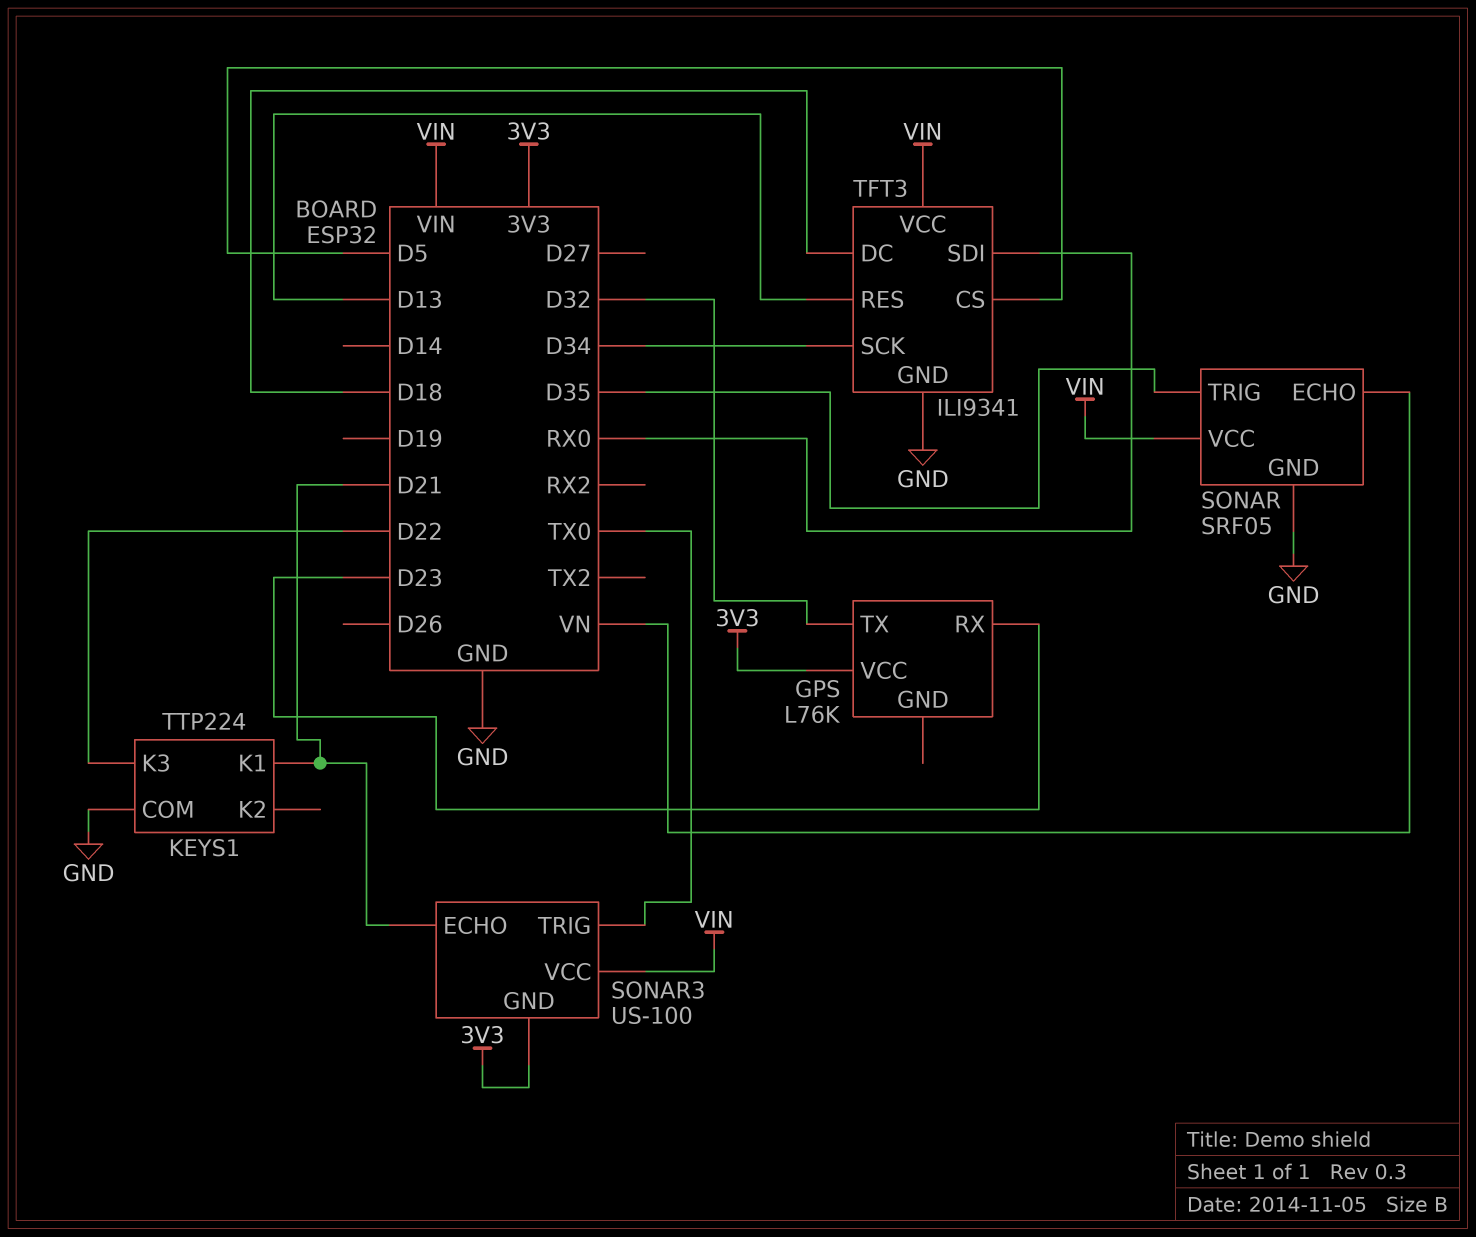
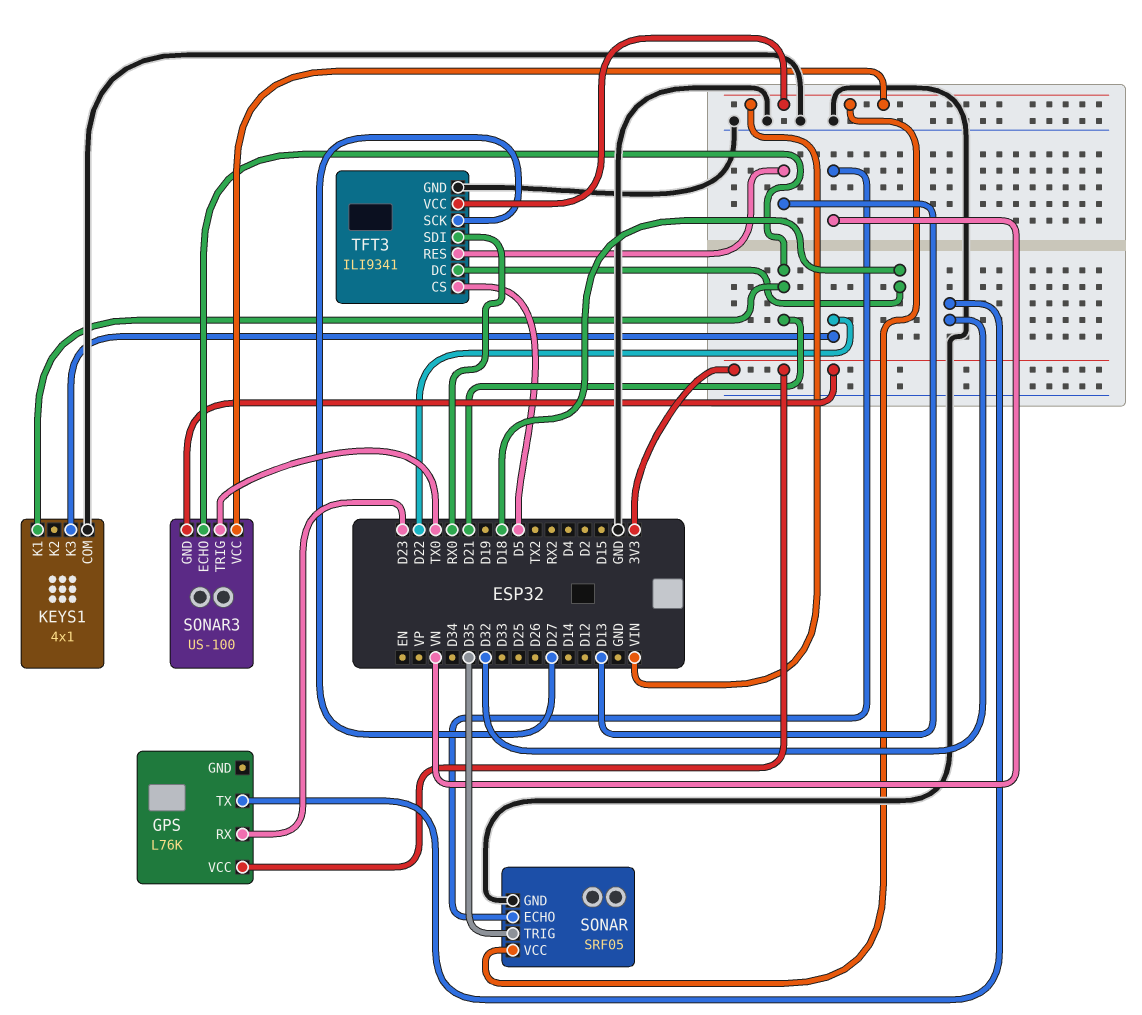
KEYS1: TTP224 -> 4x1
TFT3 pin SCK: D34 -> D27

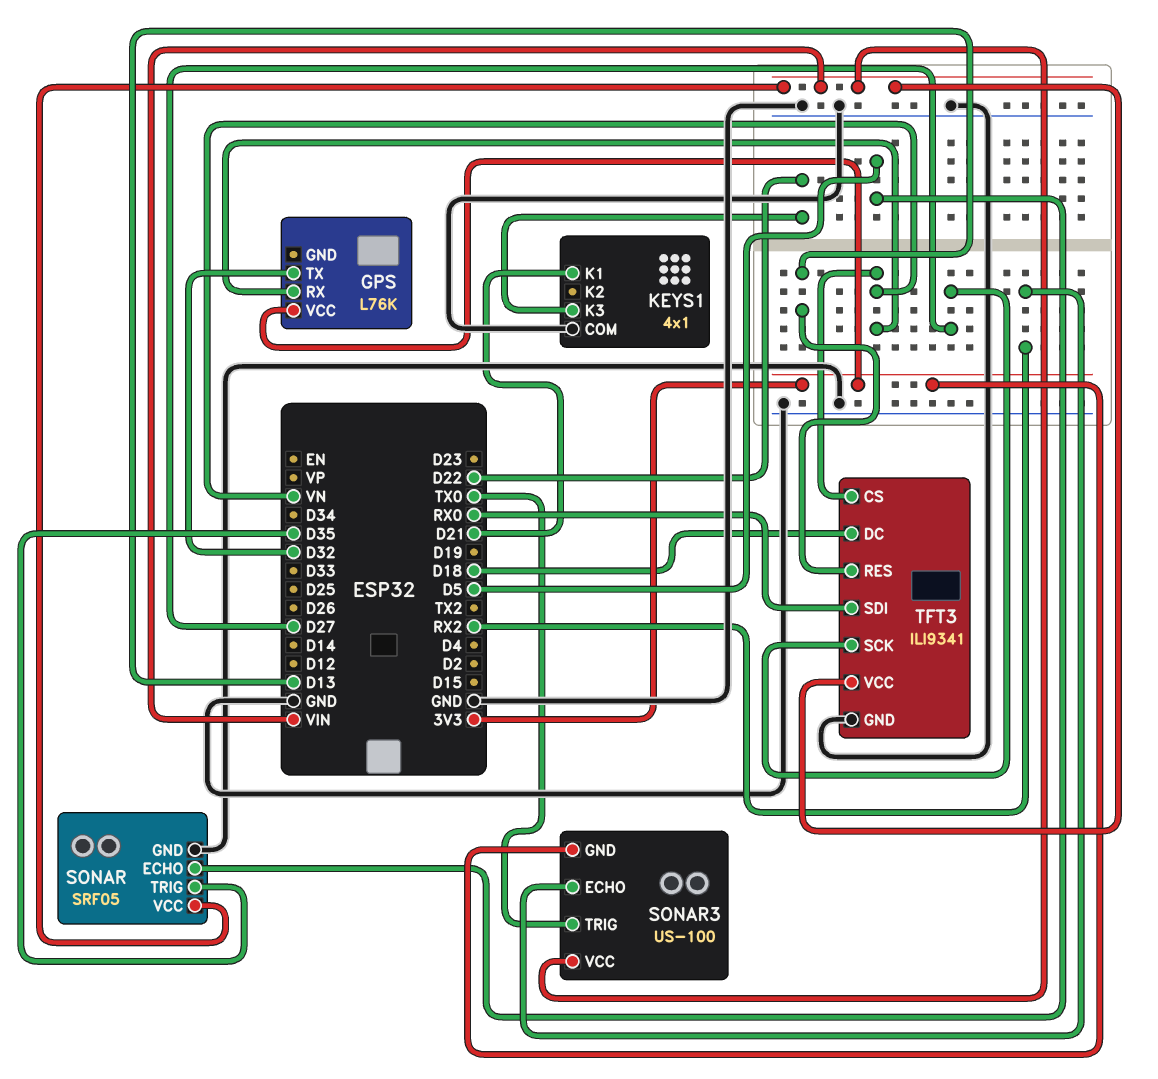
GPS pin RX: D23 -> VN
SONAR pin ECHO: VN -> D5
SONAR3 pin ECHO: D21 -> RX2
TFT3 pin CS: D5 -> VN

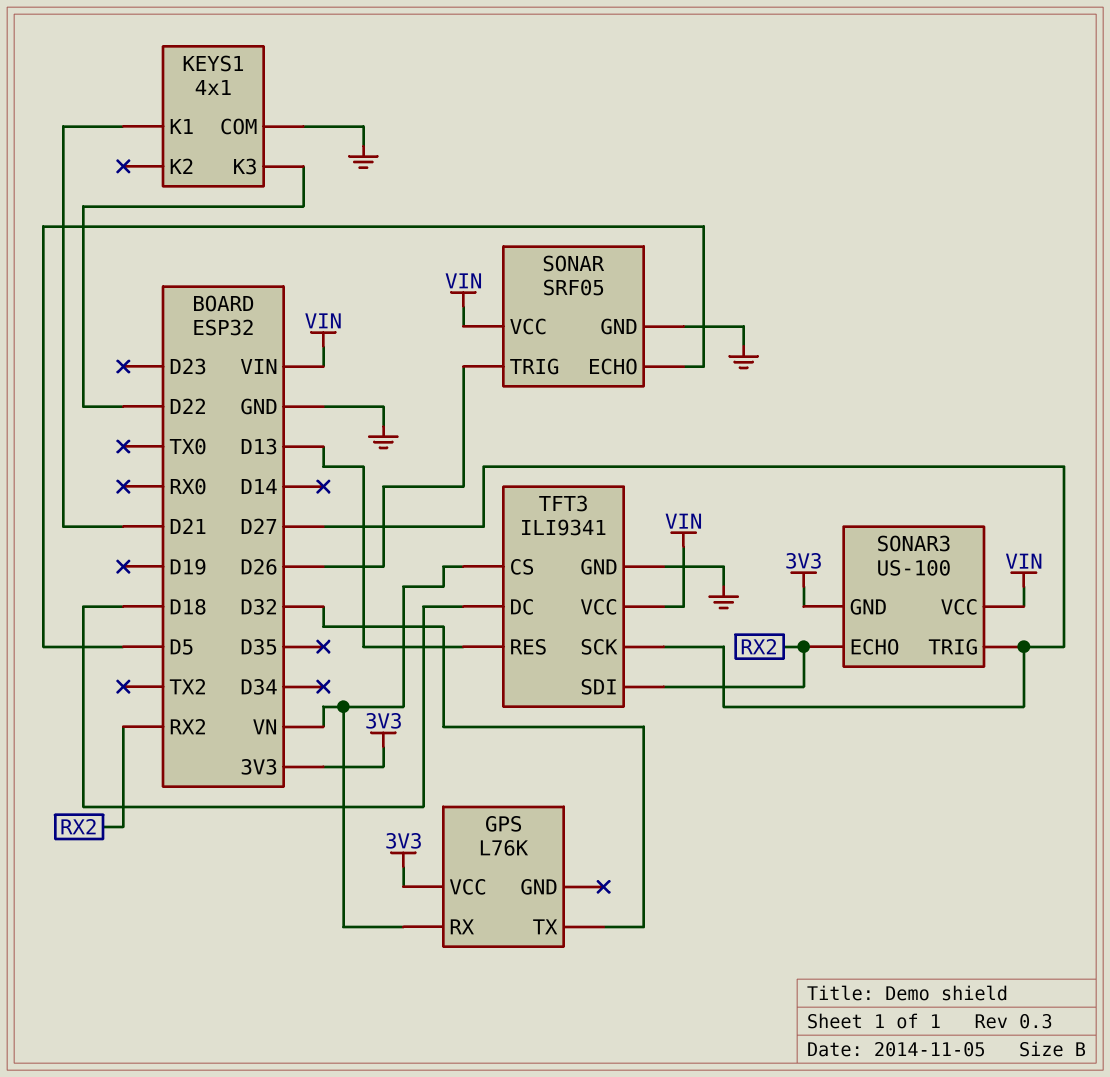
SONAR pin TRIG: D35 -> D26
SONAR3 pin TRIG: TX0 -> D27
TFT3 pin SDI: RX0 -> RX2

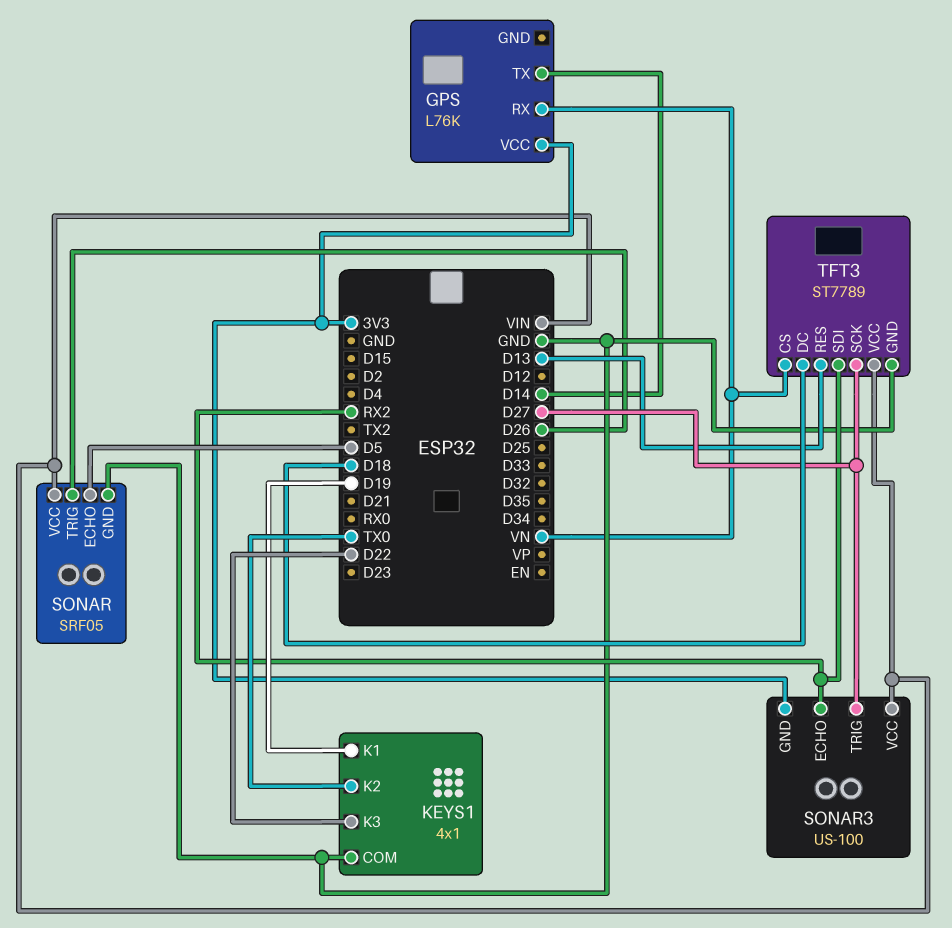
GPS pin TX: D32 -> D14
KEYS1 pin K1: D21 -> D19
KEYS1 pin K2: none -> TX0
TFT3: ILI9341 -> ST7789

